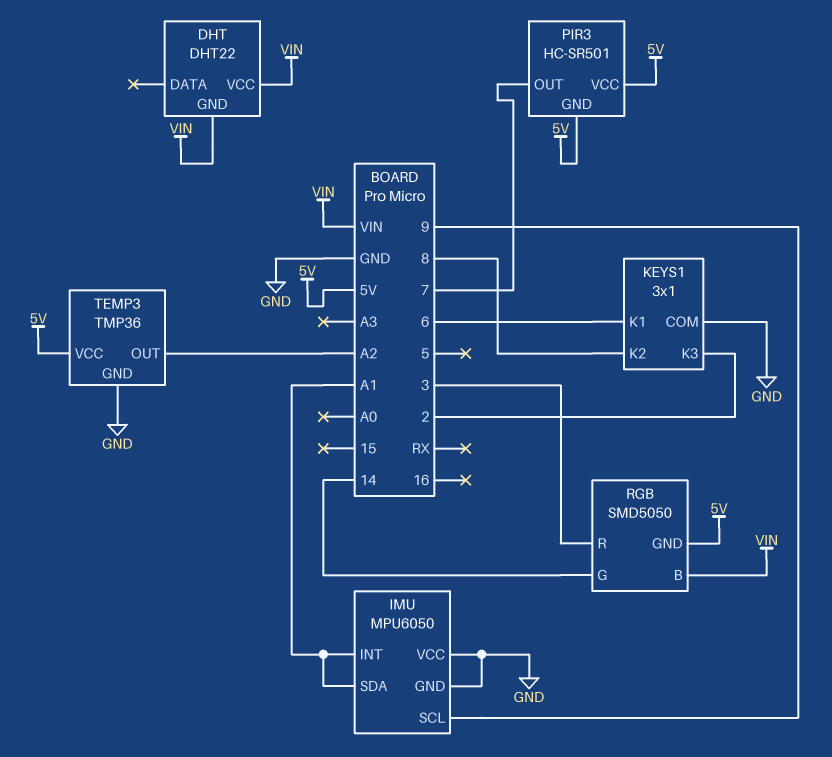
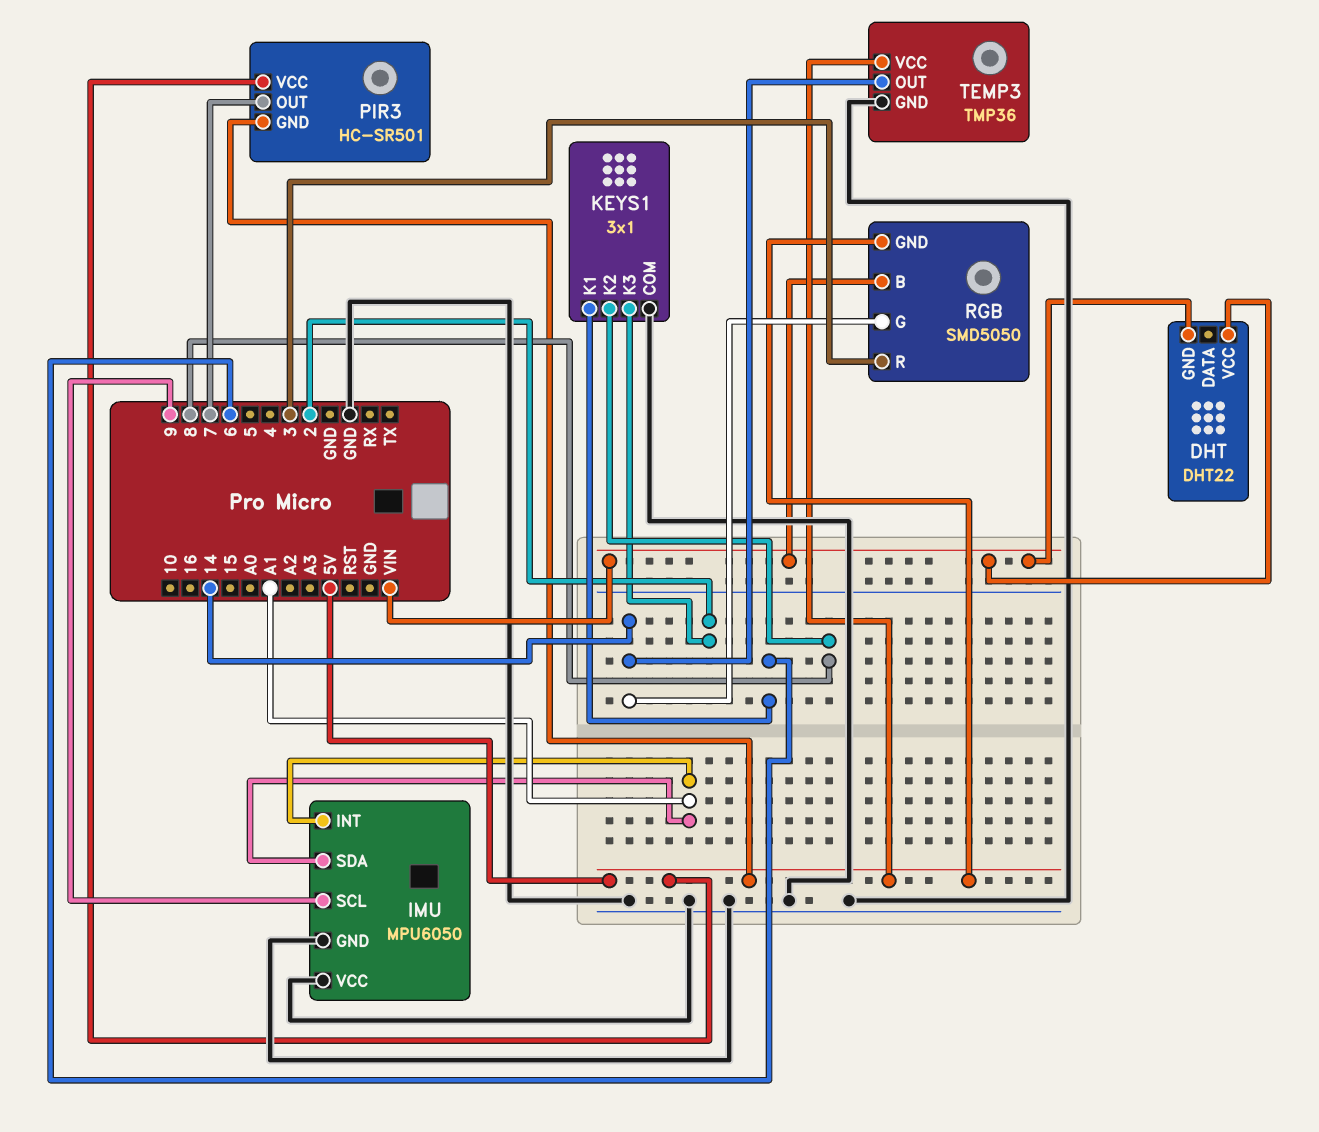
TEMP3 pin OUT: A2 -> 14

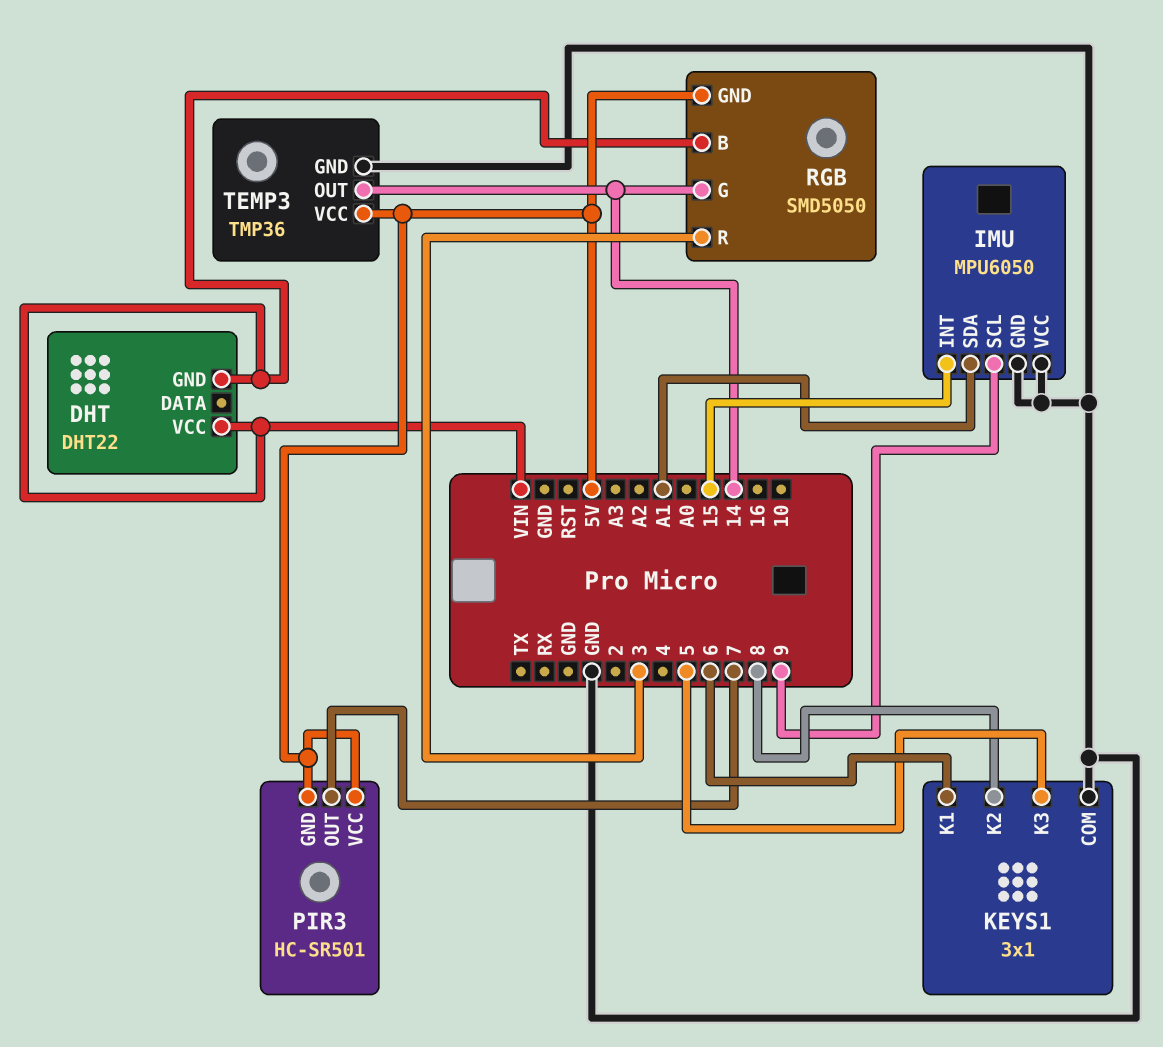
IMU pin INT: A1 -> 15
KEYS1 pin K3: 2 -> 5

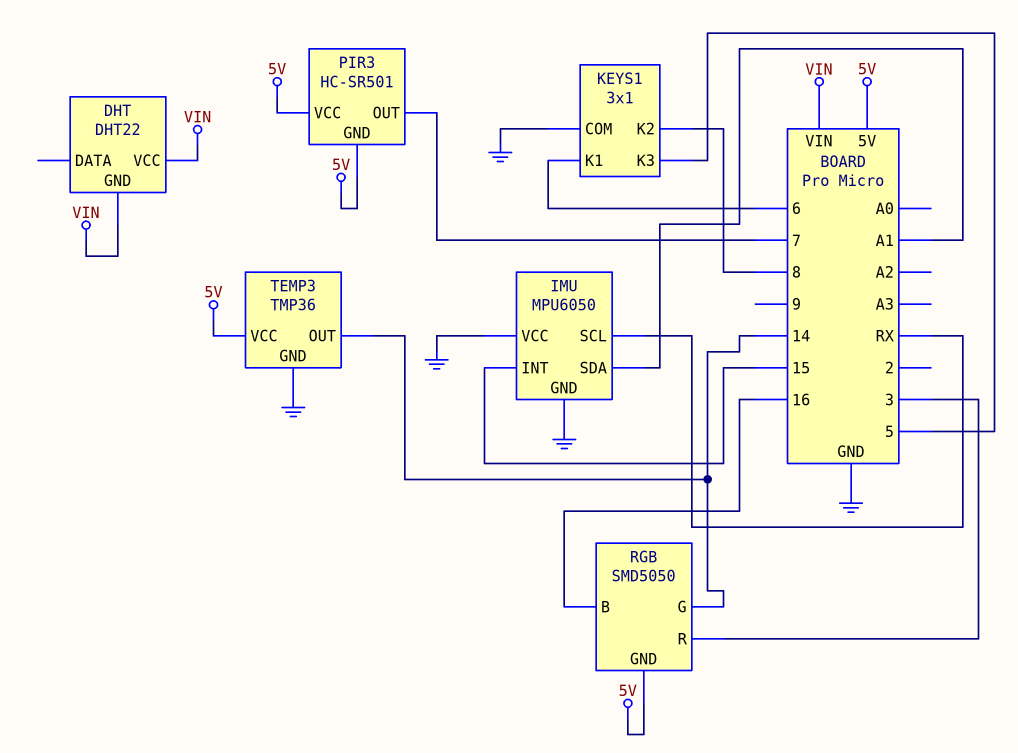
IMU pin SCL: 9 -> RX
RGB pin B: VIN -> 16

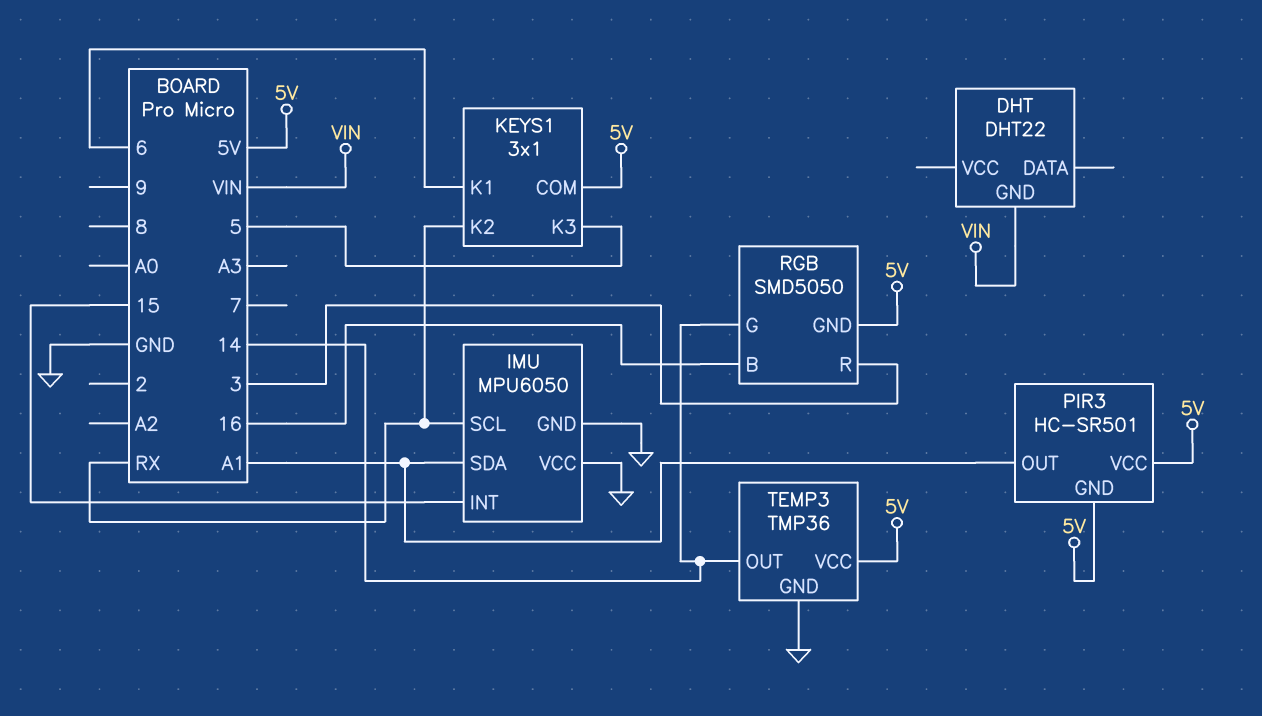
DHT pin VCC: VIN -> none
KEYS1 pin COM: GND -> 5V
KEYS1 pin K2: 8 -> RX
PIR3 pin OUT: 7 -> A1

